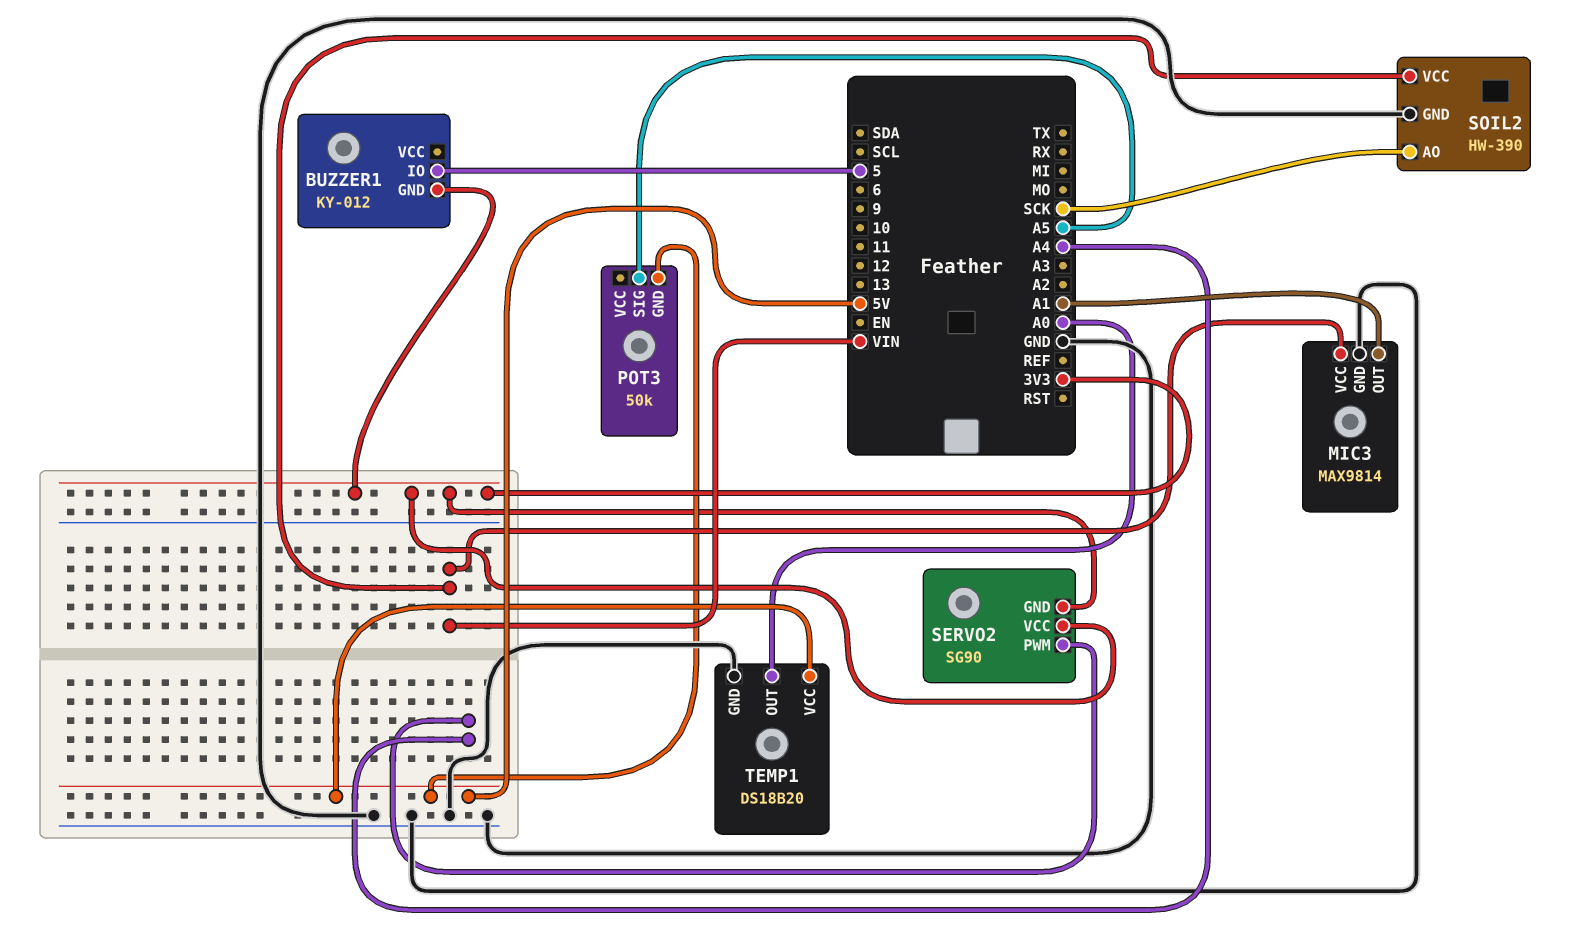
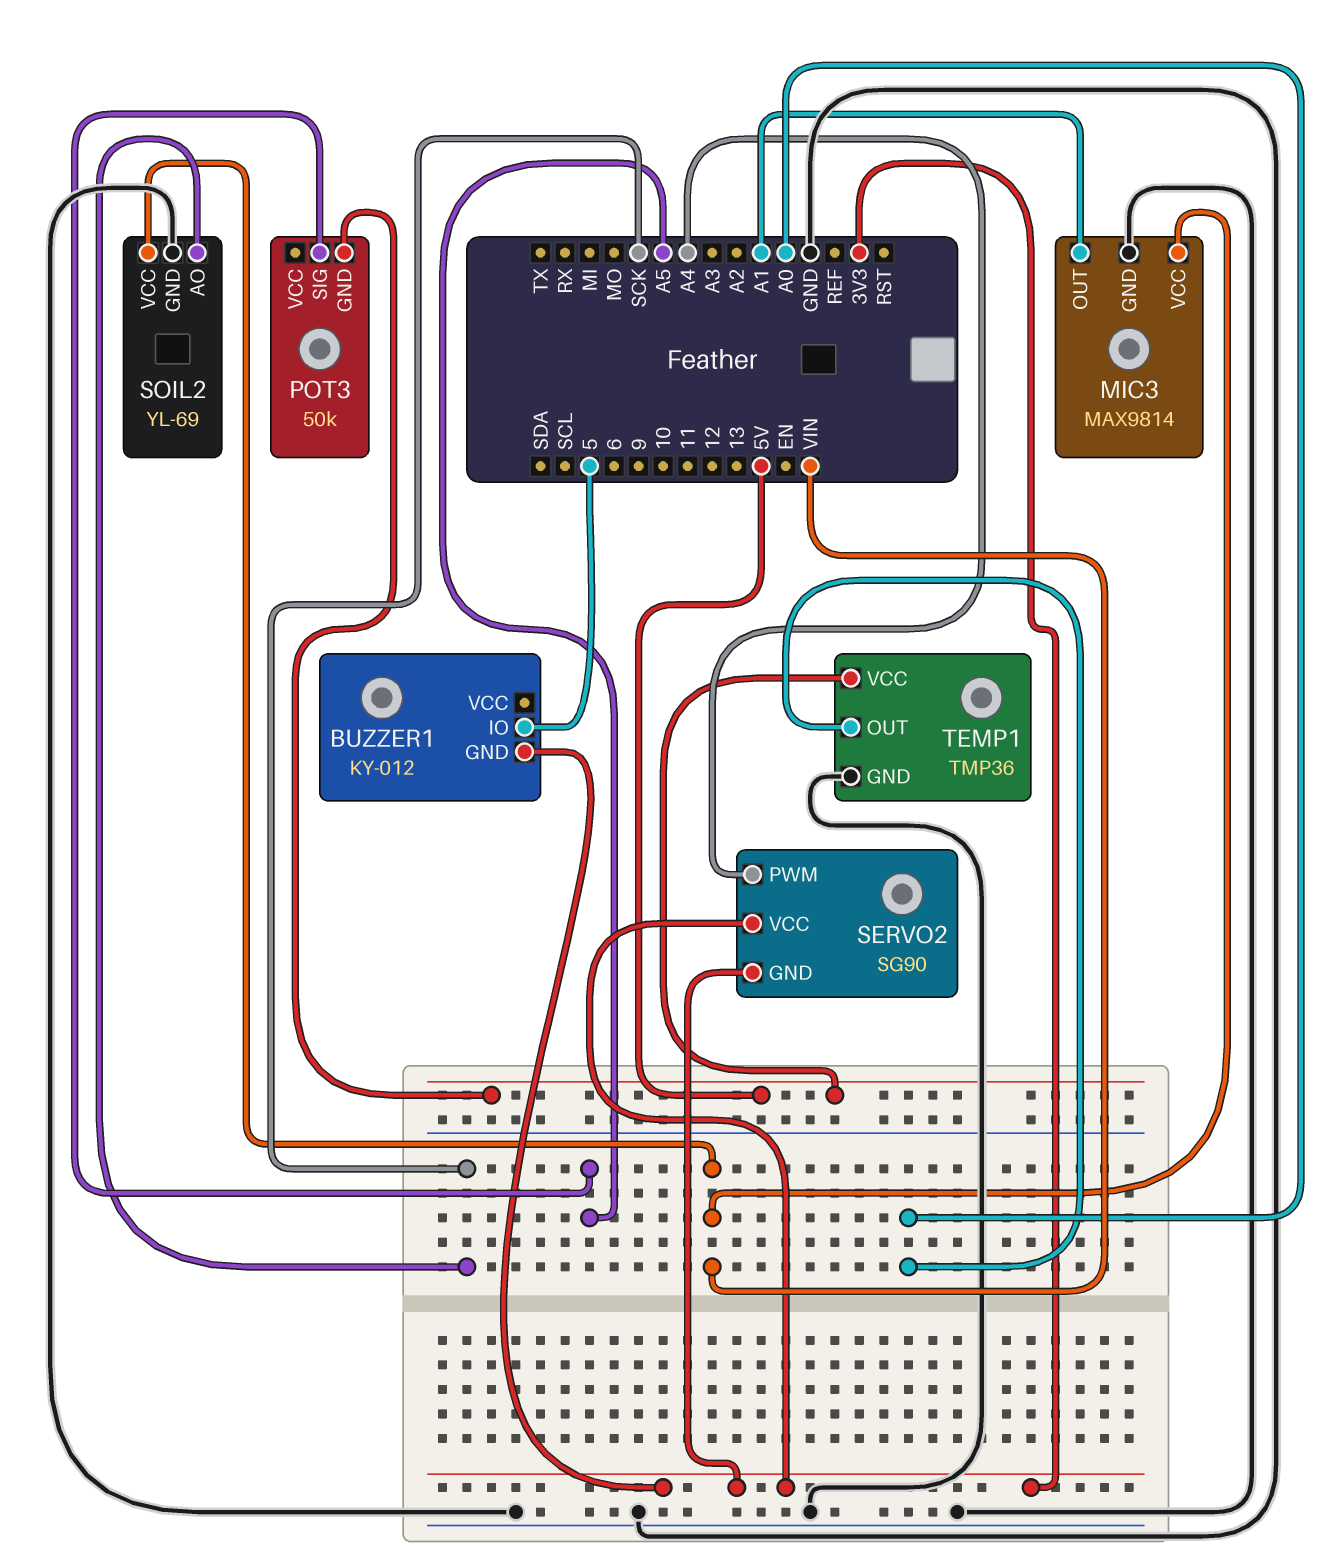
SOIL2: HW-390 -> YL-69
TEMP1: DS18B20 -> TMP36

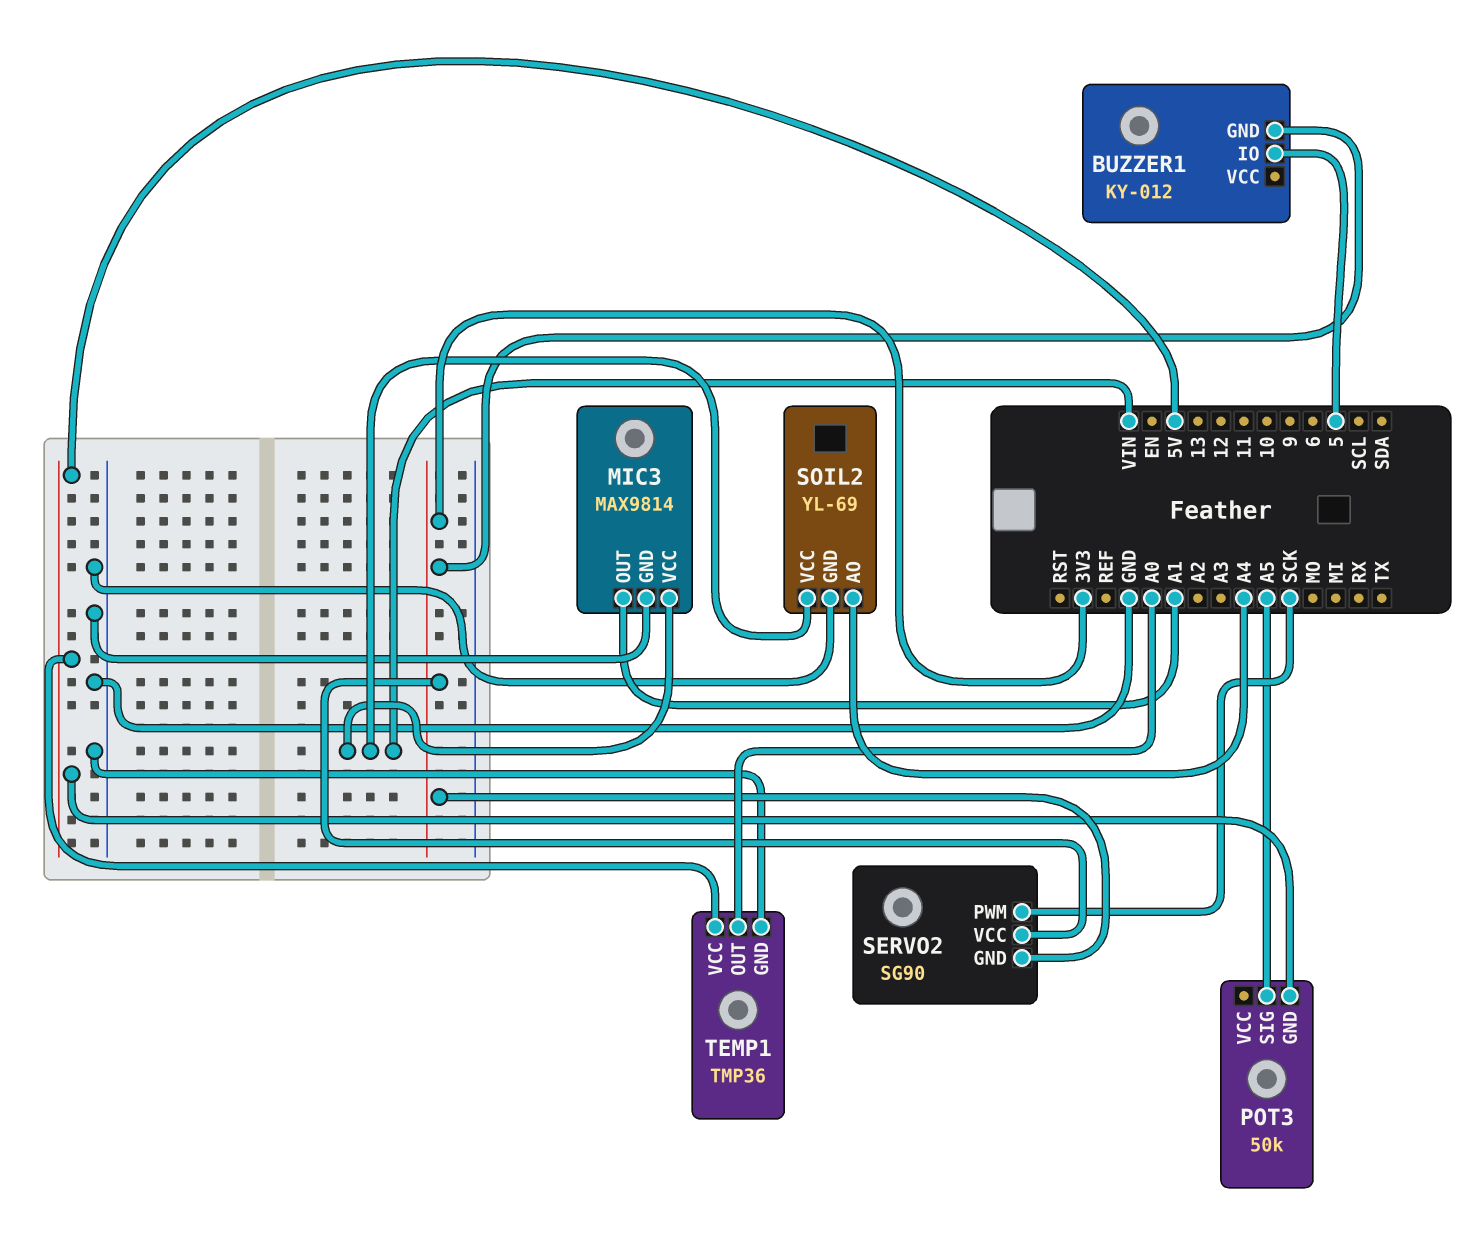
SERVO2 pin PWM: A4 -> SCK
SOIL2 pin AO: SCK -> A4

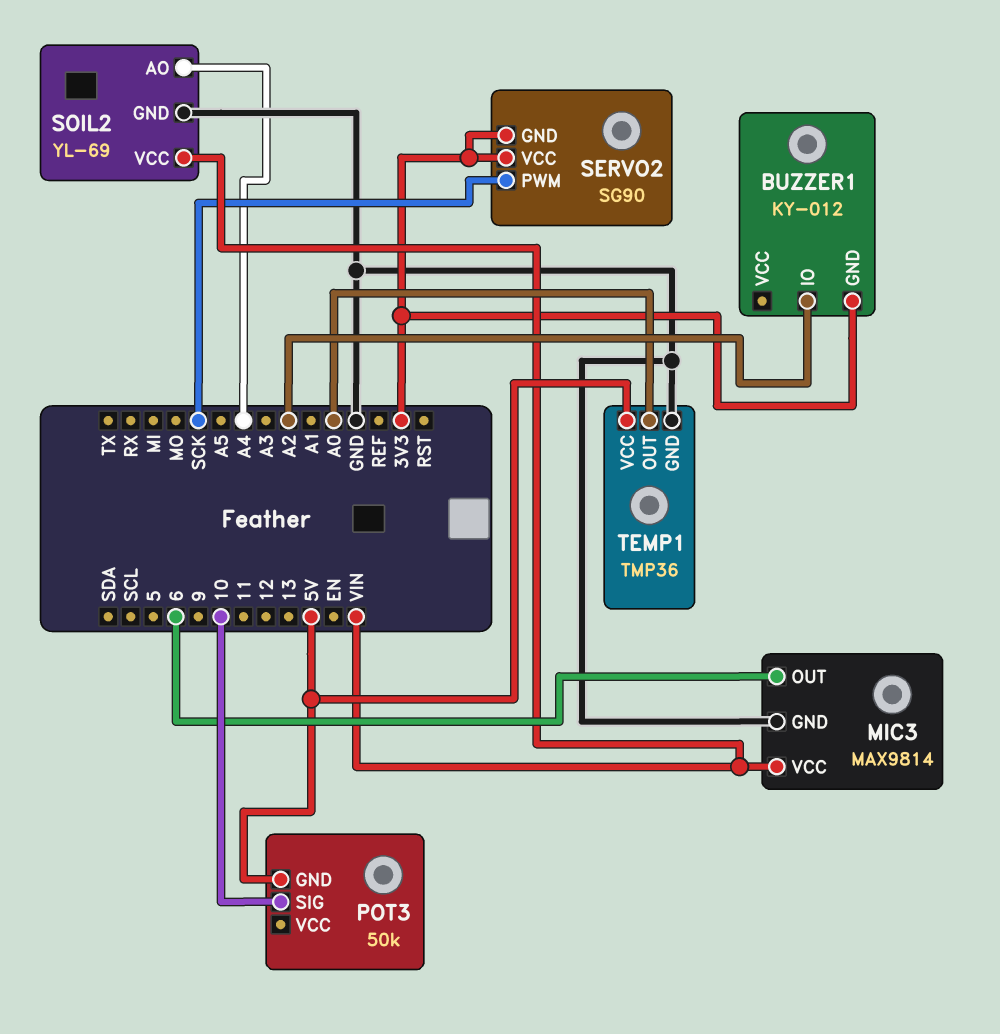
BUZZER1 pin IO: 5 -> A2
MIC3 pin OUT: A1 -> 6
POT3 pin SIG: A5 -> 10

